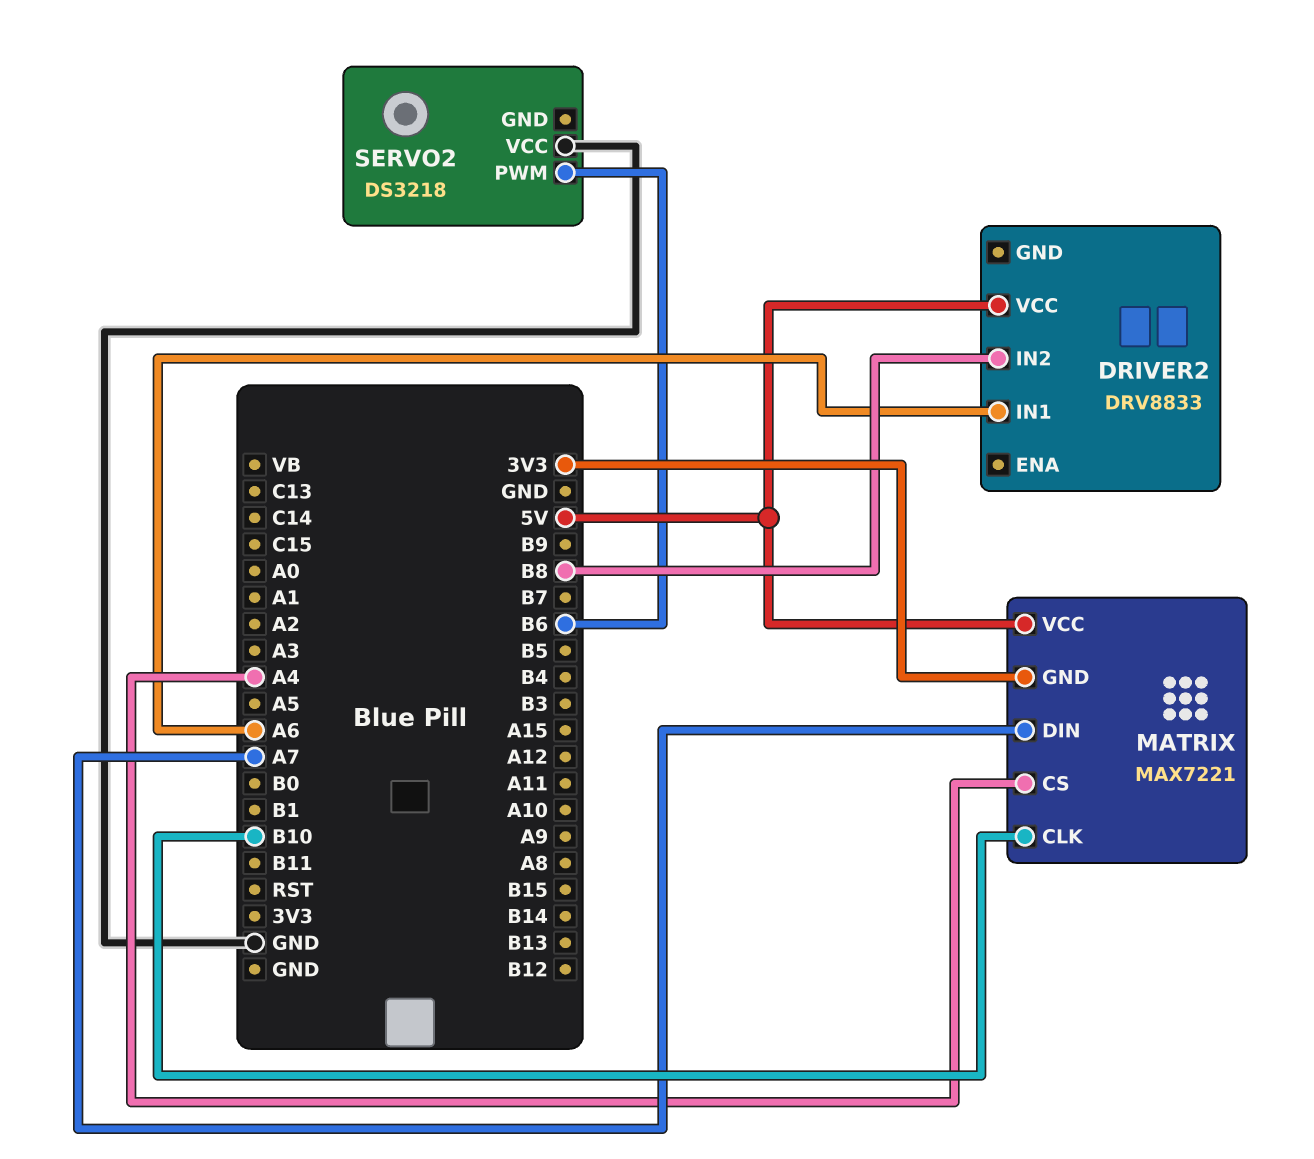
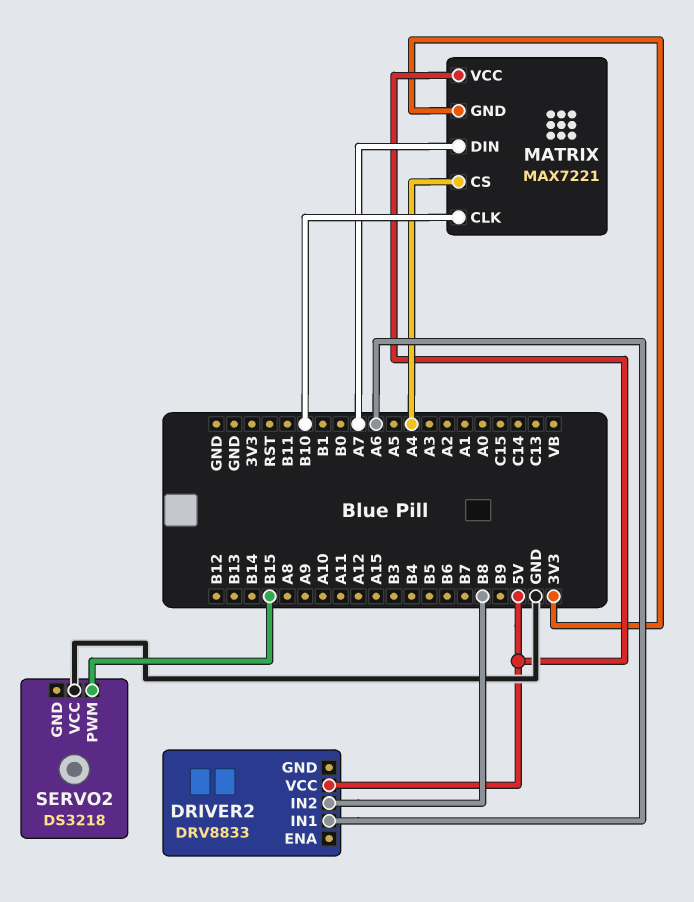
SERVO2 pin PWM: B6 -> B15

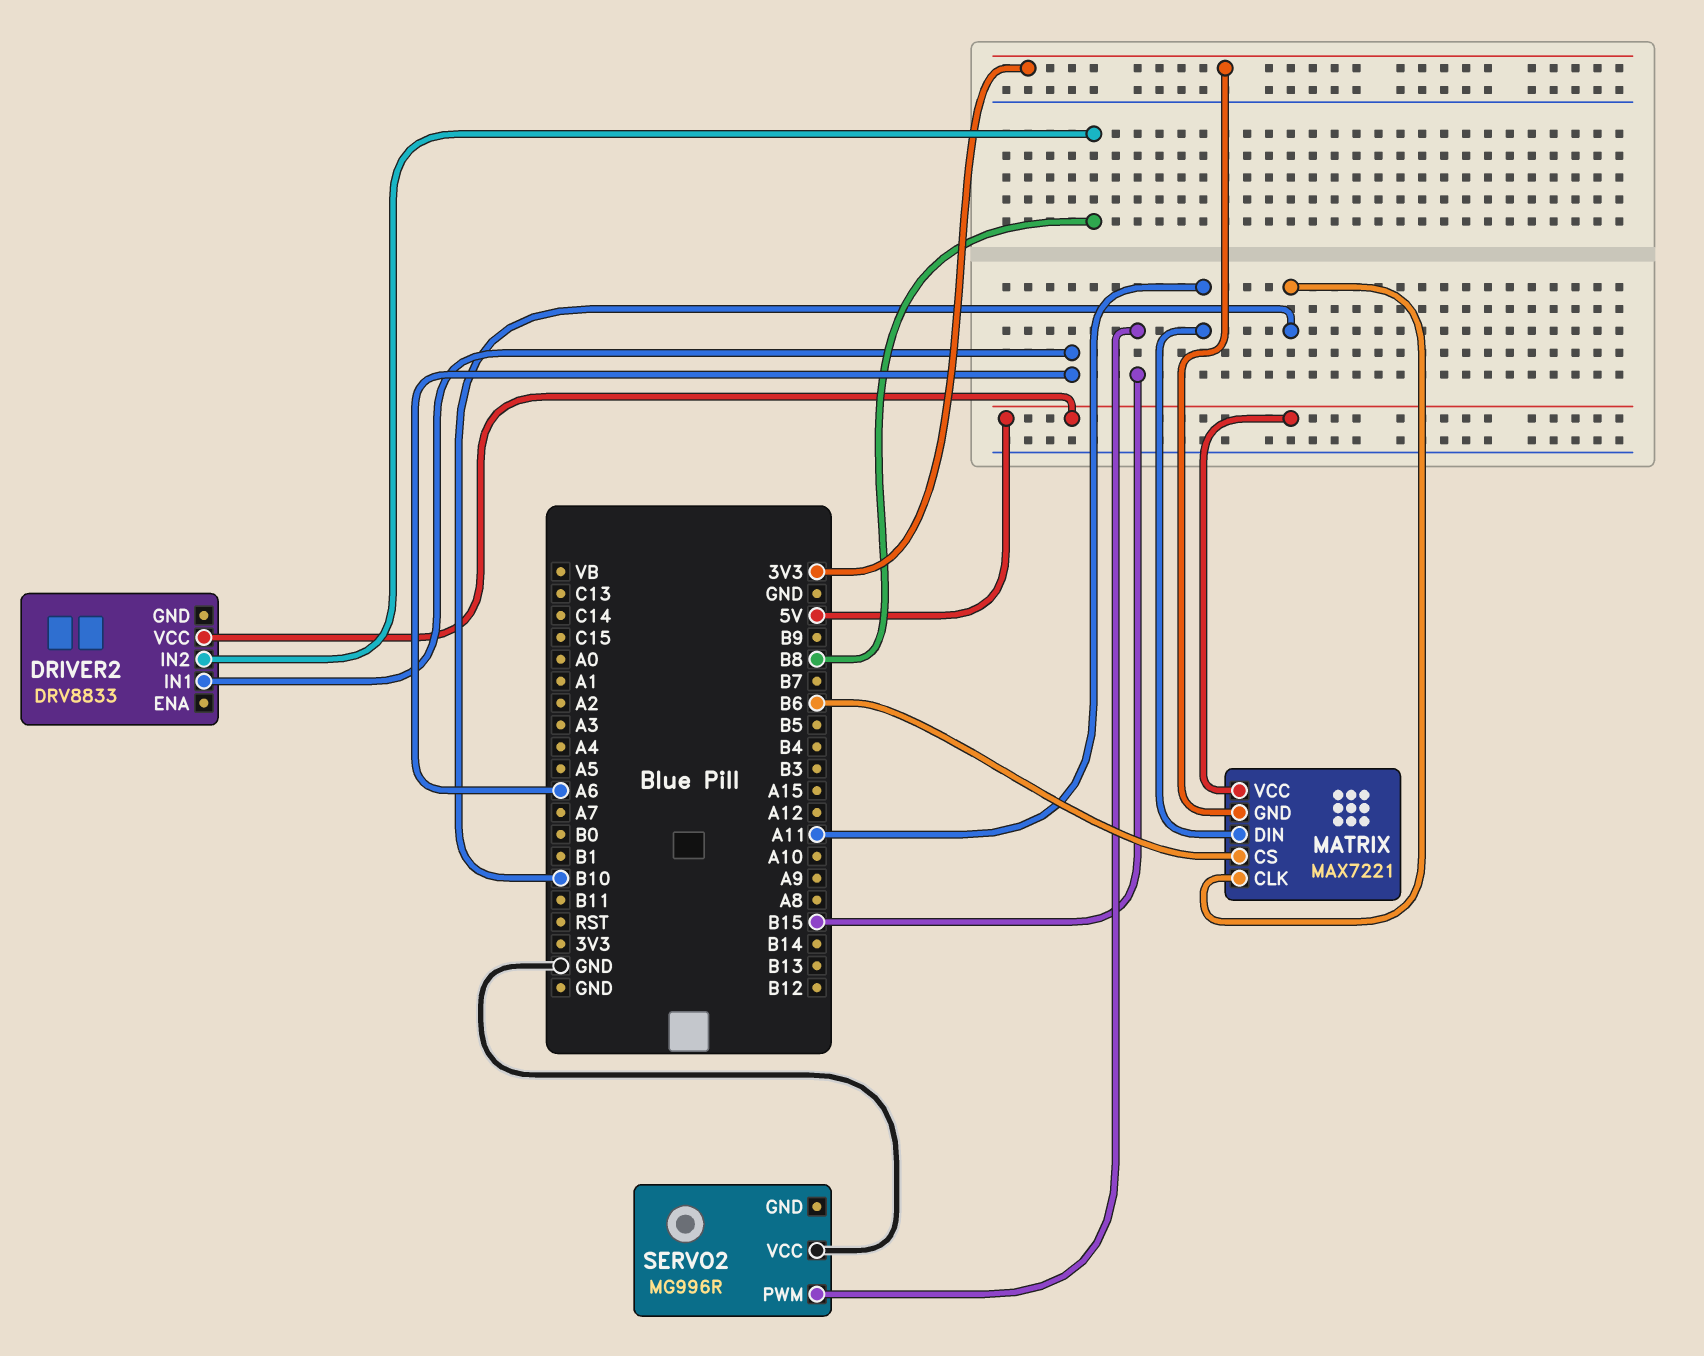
MATRIX pin CS: A4 -> B6
MATRIX pin DIN: A7 -> A11
SERVO2: DS3218 -> MG996R

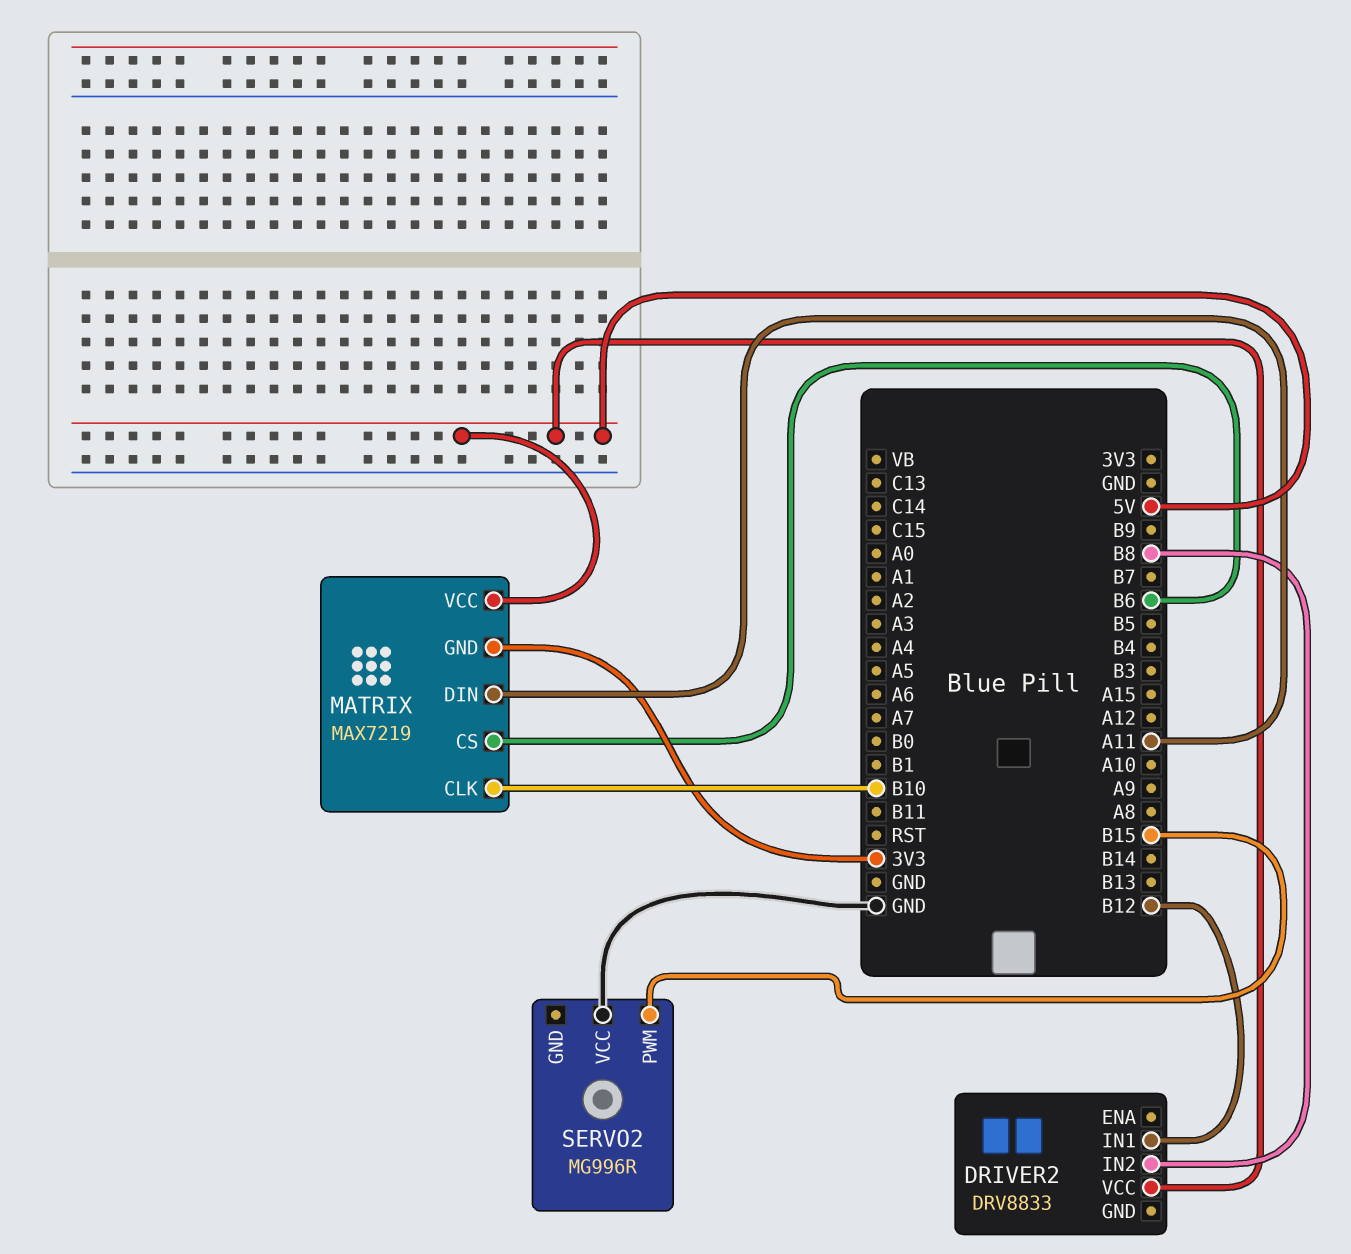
DRIVER2 pin IN1: A6 -> B12
MATRIX: MAX7221 -> MAX7219

